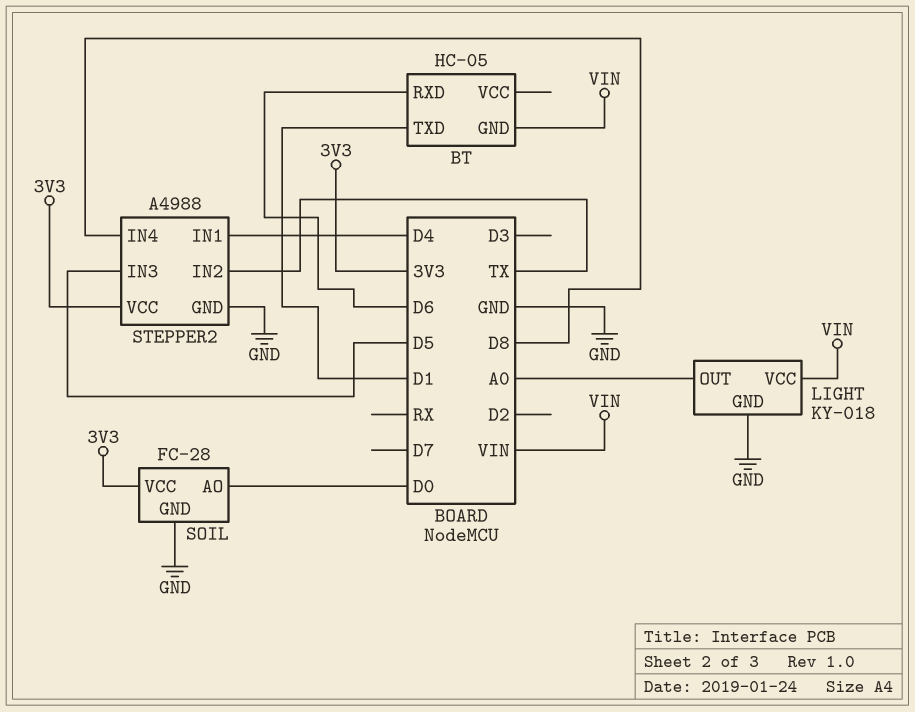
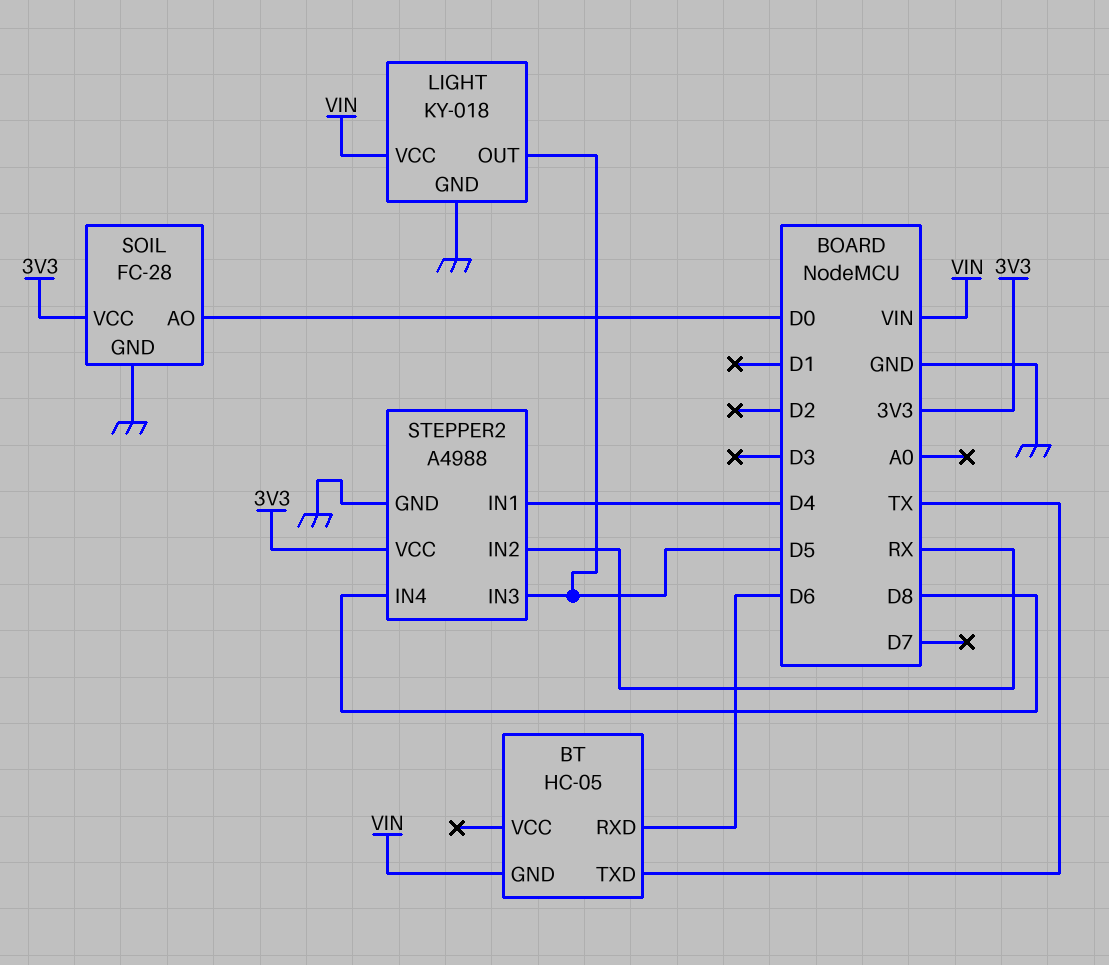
BT pin TXD: D1 -> TX
LIGHT pin OUT: A0 -> D5
STEPPER2 pin IN2: TX -> RX

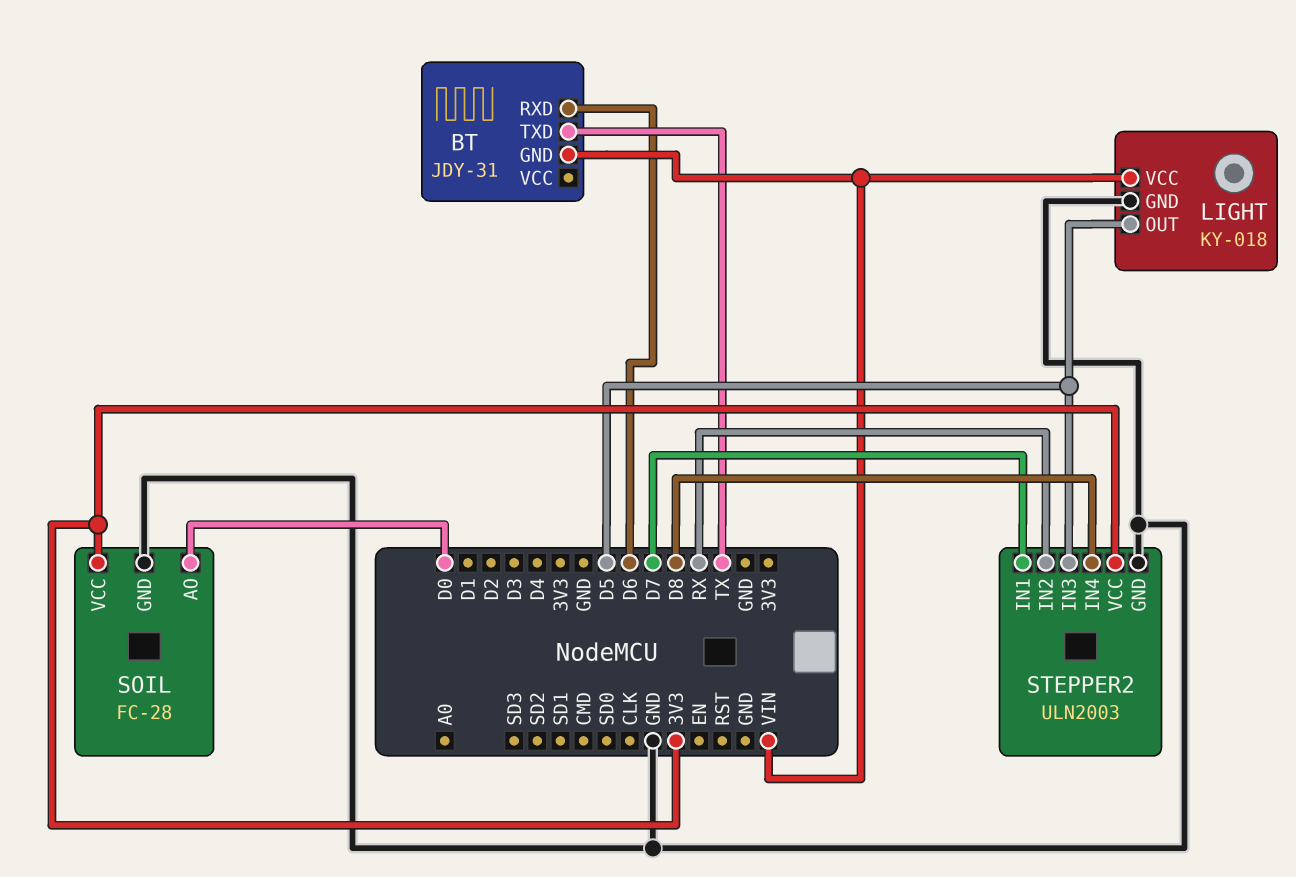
BT: HC-05 -> JDY-31
STEPPER2: A4988 -> ULN2003
STEPPER2 pin IN1: D4 -> D7

